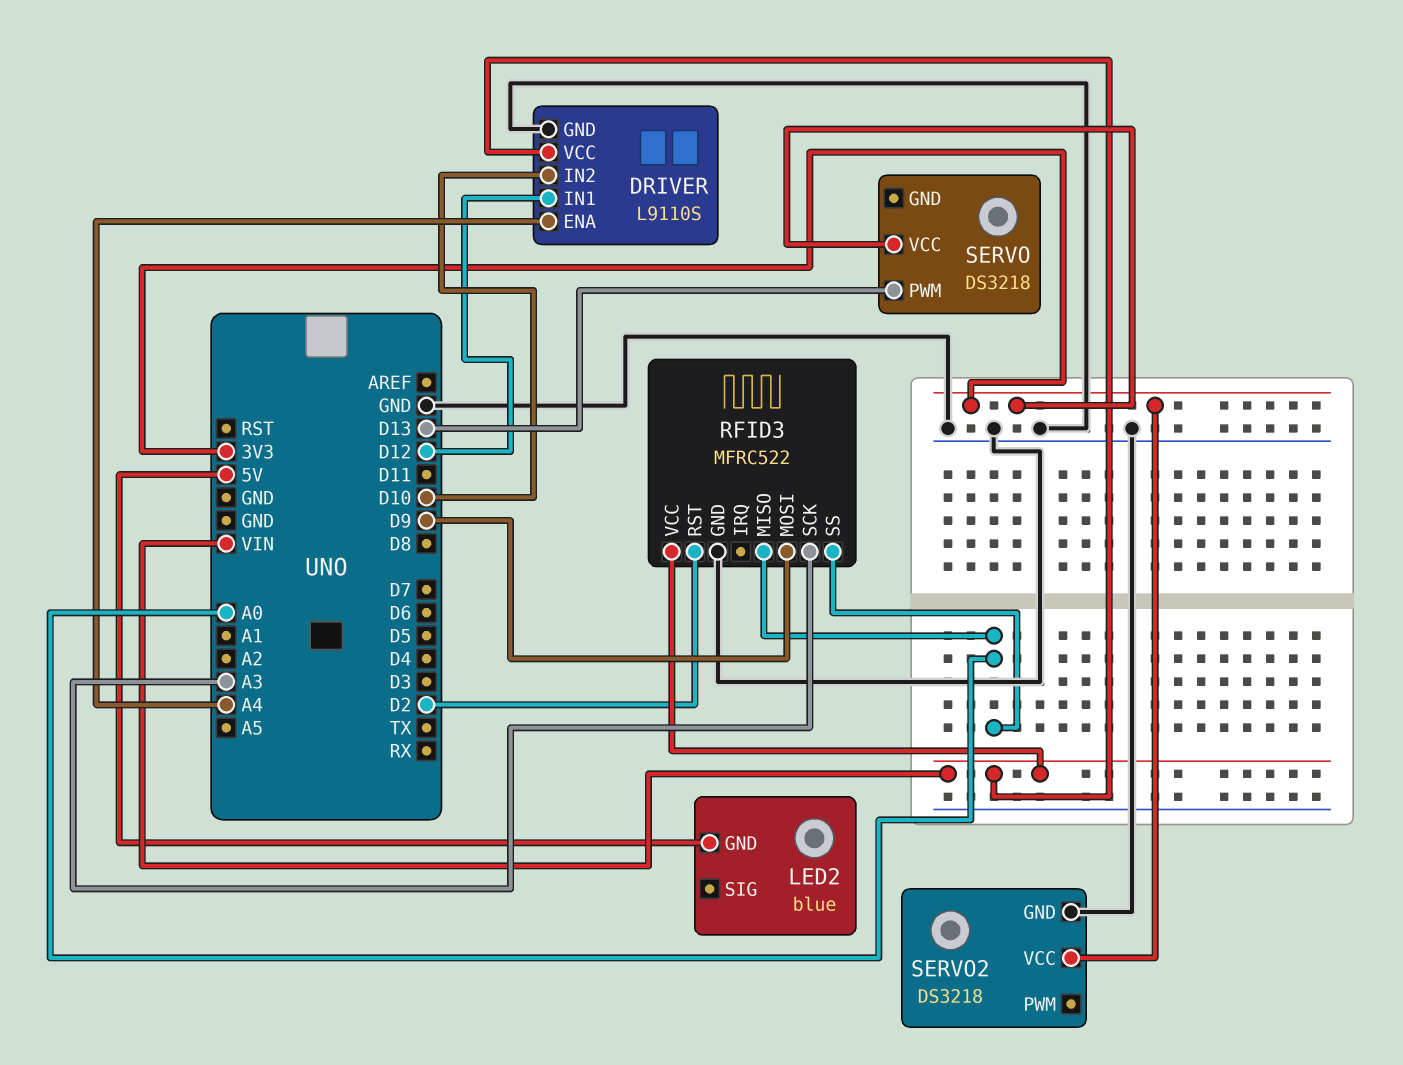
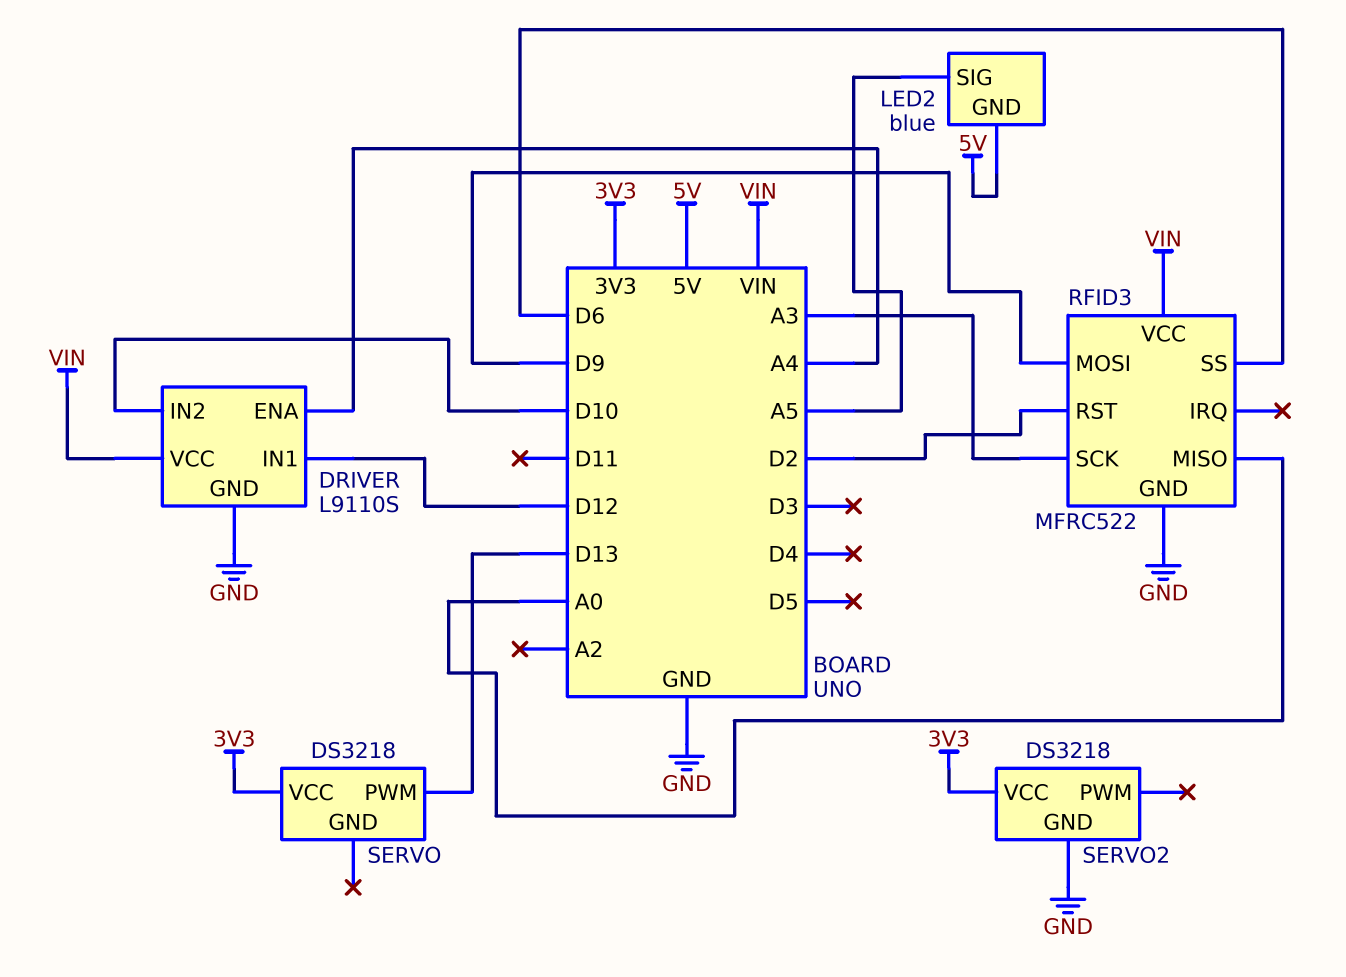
LED2 pin SIG: none -> A5
RFID3 pin SS: A0 -> D6

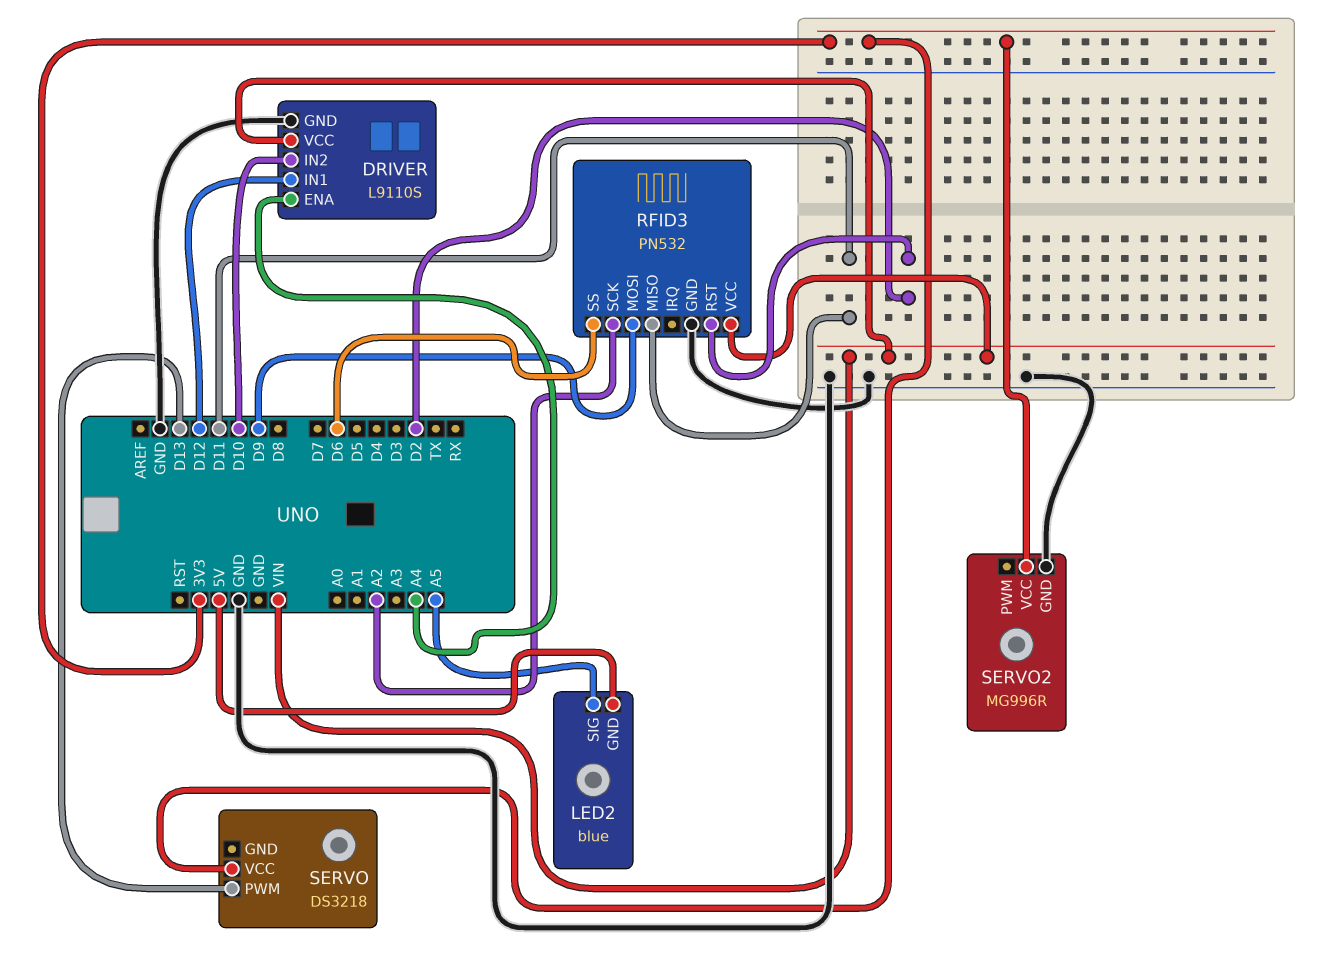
RFID3: MFRC522 -> PN532
RFID3 pin MISO: A0 -> D11
RFID3 pin SCK: A3 -> A2
SERVO2: DS3218 -> MG996R

